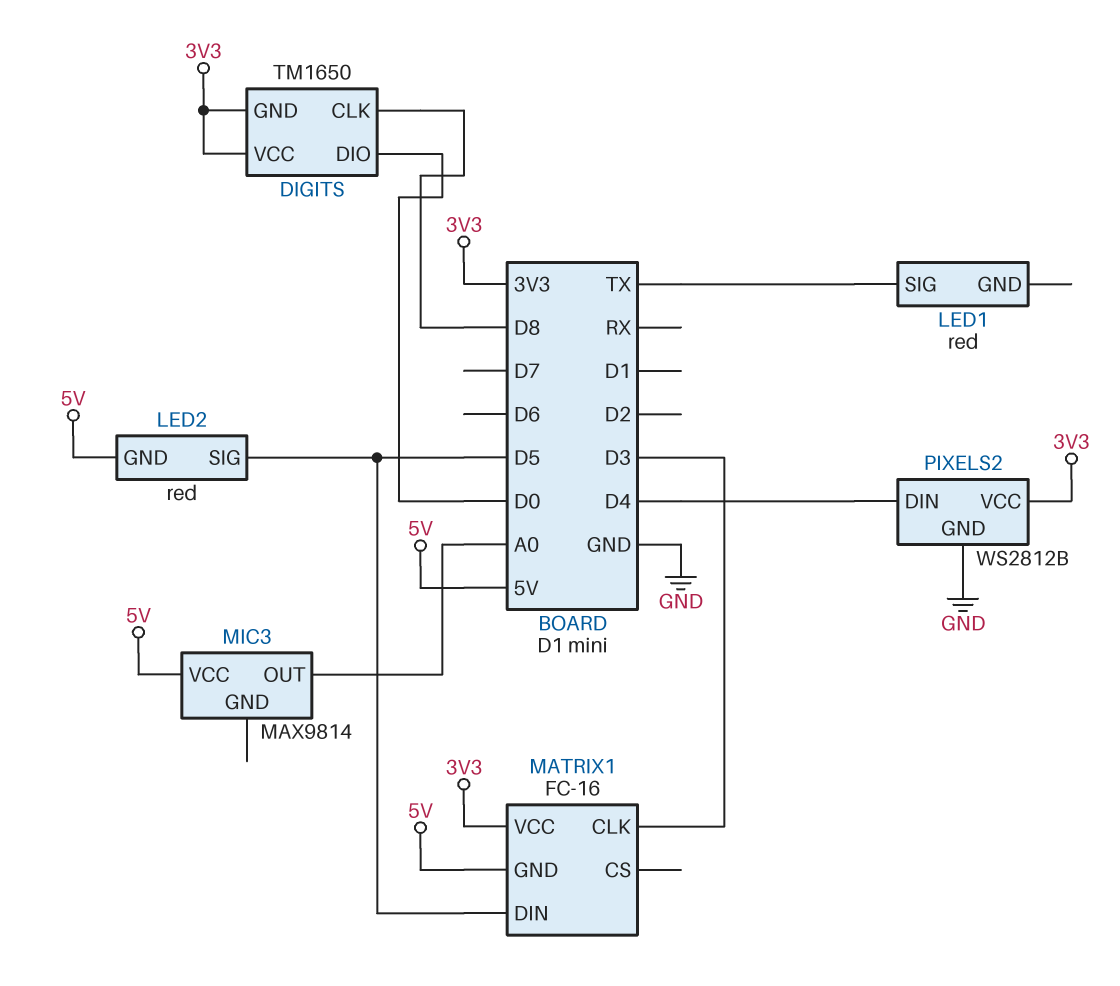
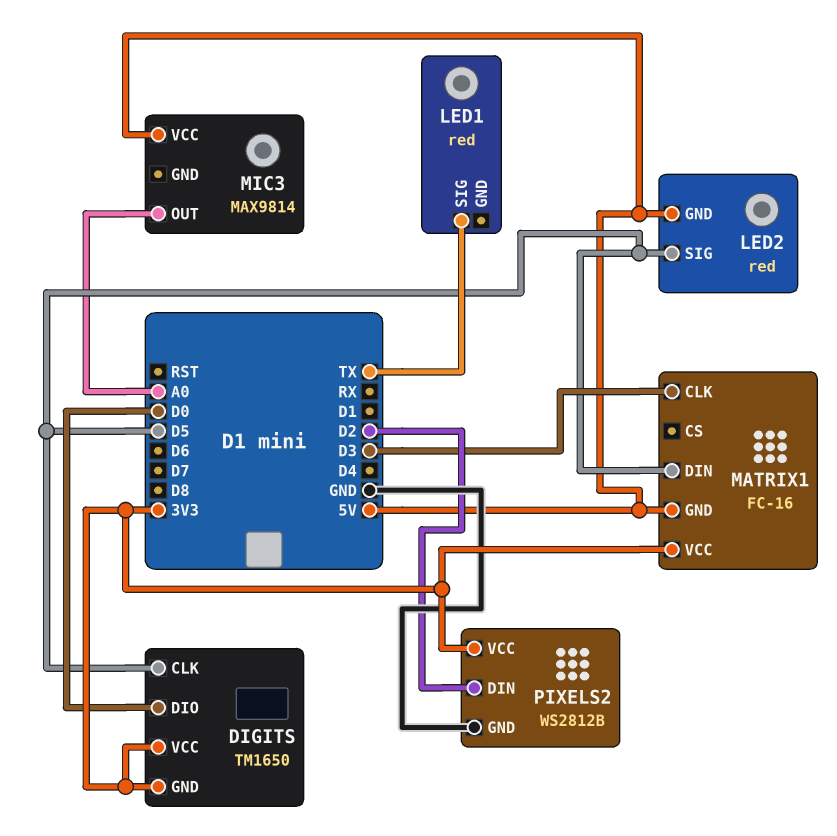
DIGITS pin CLK: D8 -> D5
PIXELS2 pin DIN: D4 -> D2

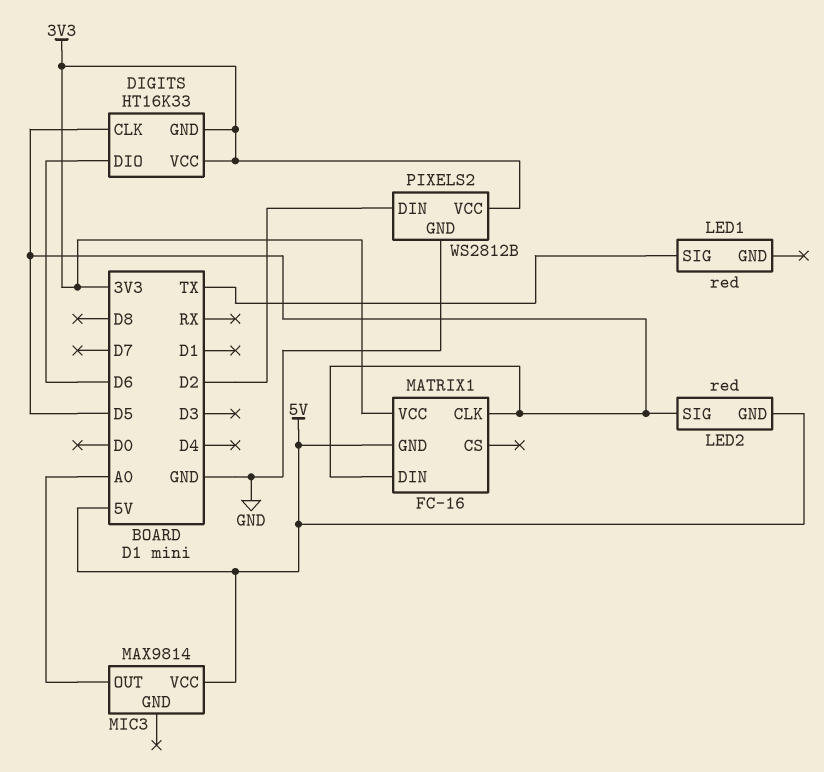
DIGITS: TM1650 -> HT16K33
DIGITS pin DIO: D0 -> D6
MATRIX1 pin CLK: D3 -> D5

